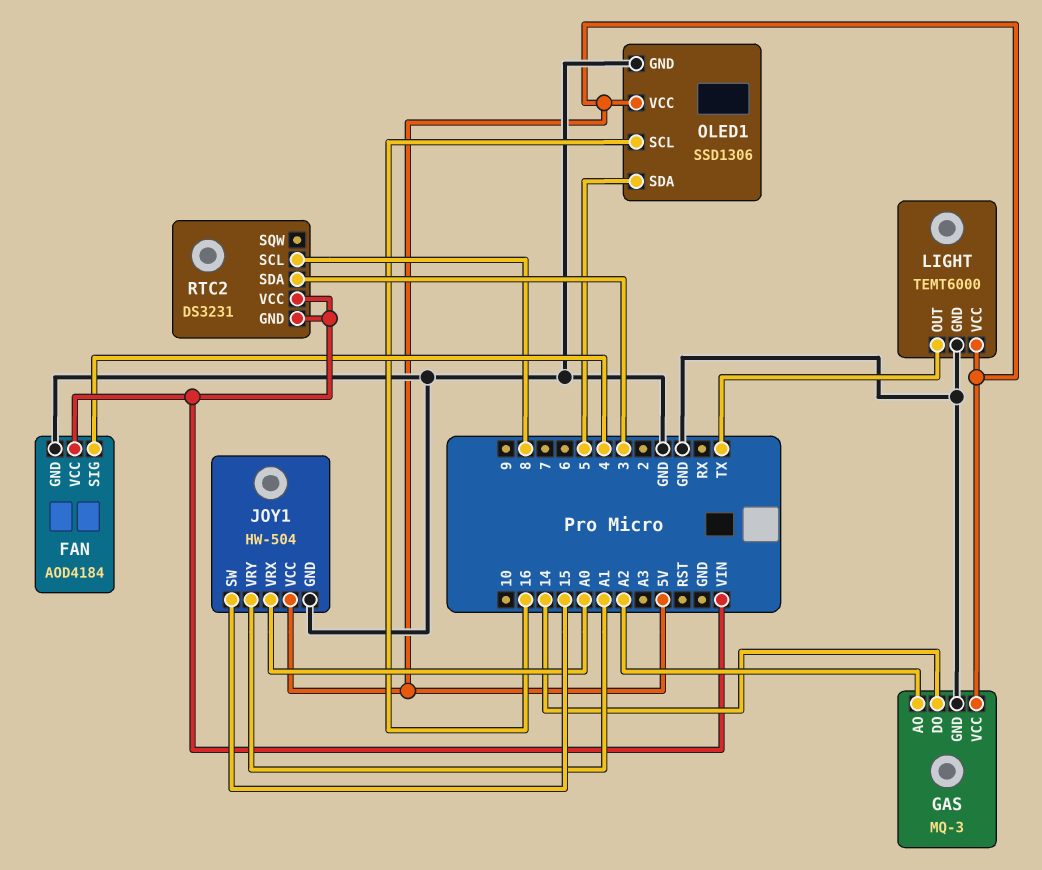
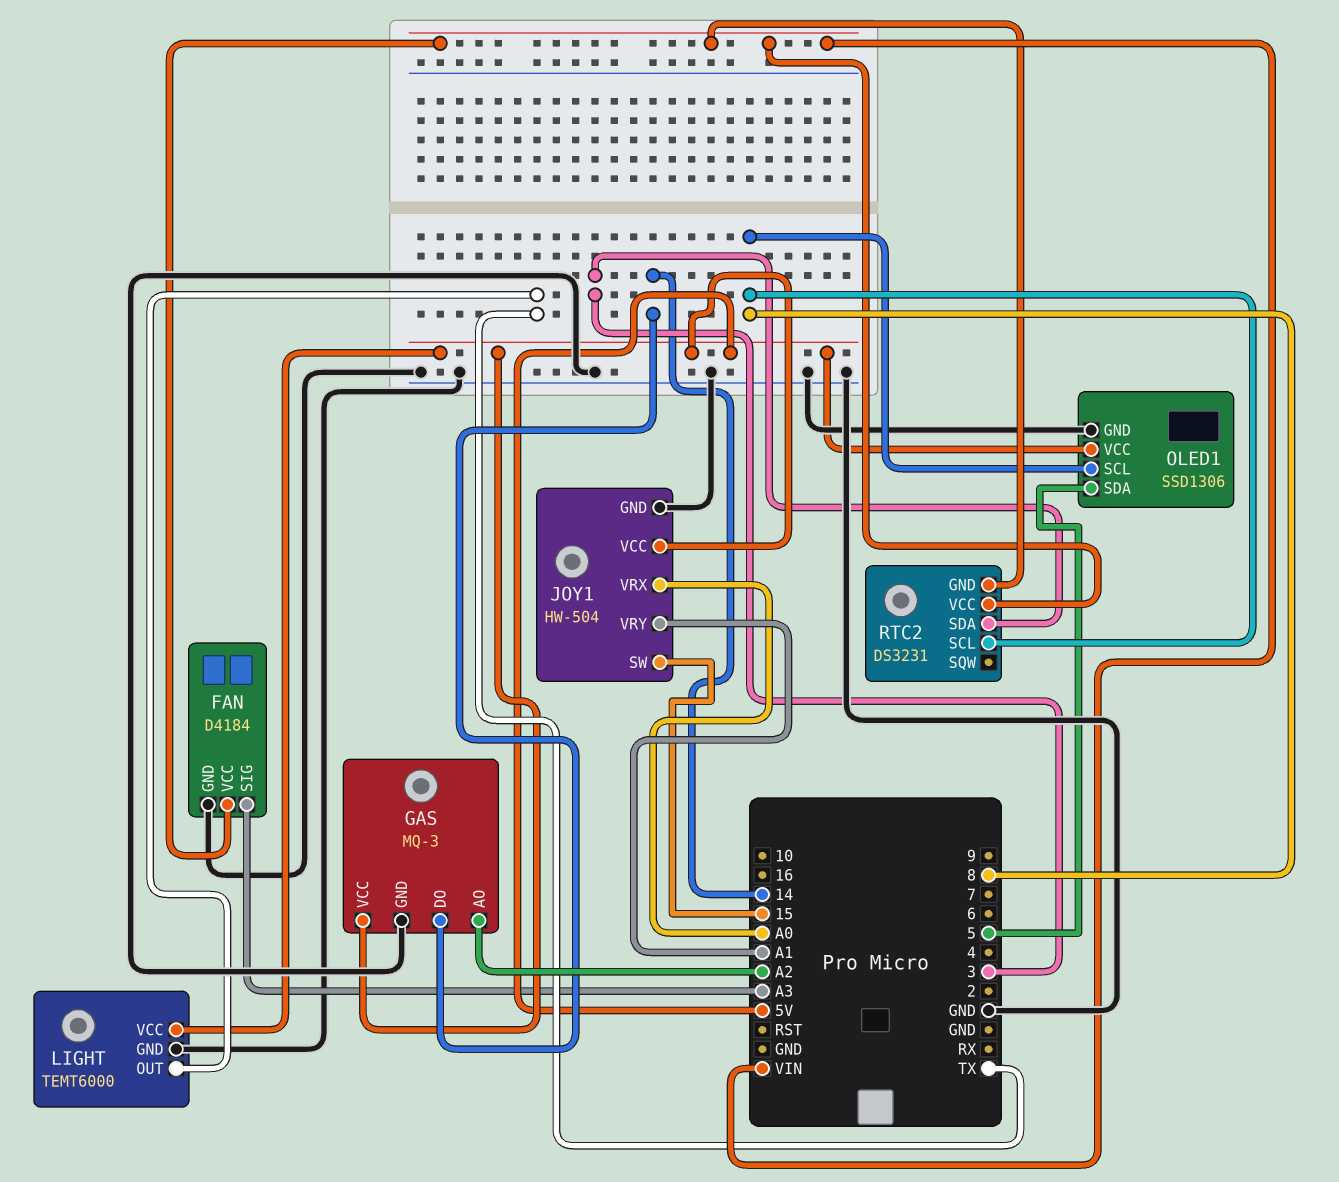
FAN: AOD4184 -> D4184
FAN pin SIG: 4 -> A3
OLED1 pin SCL: 16 -> 8

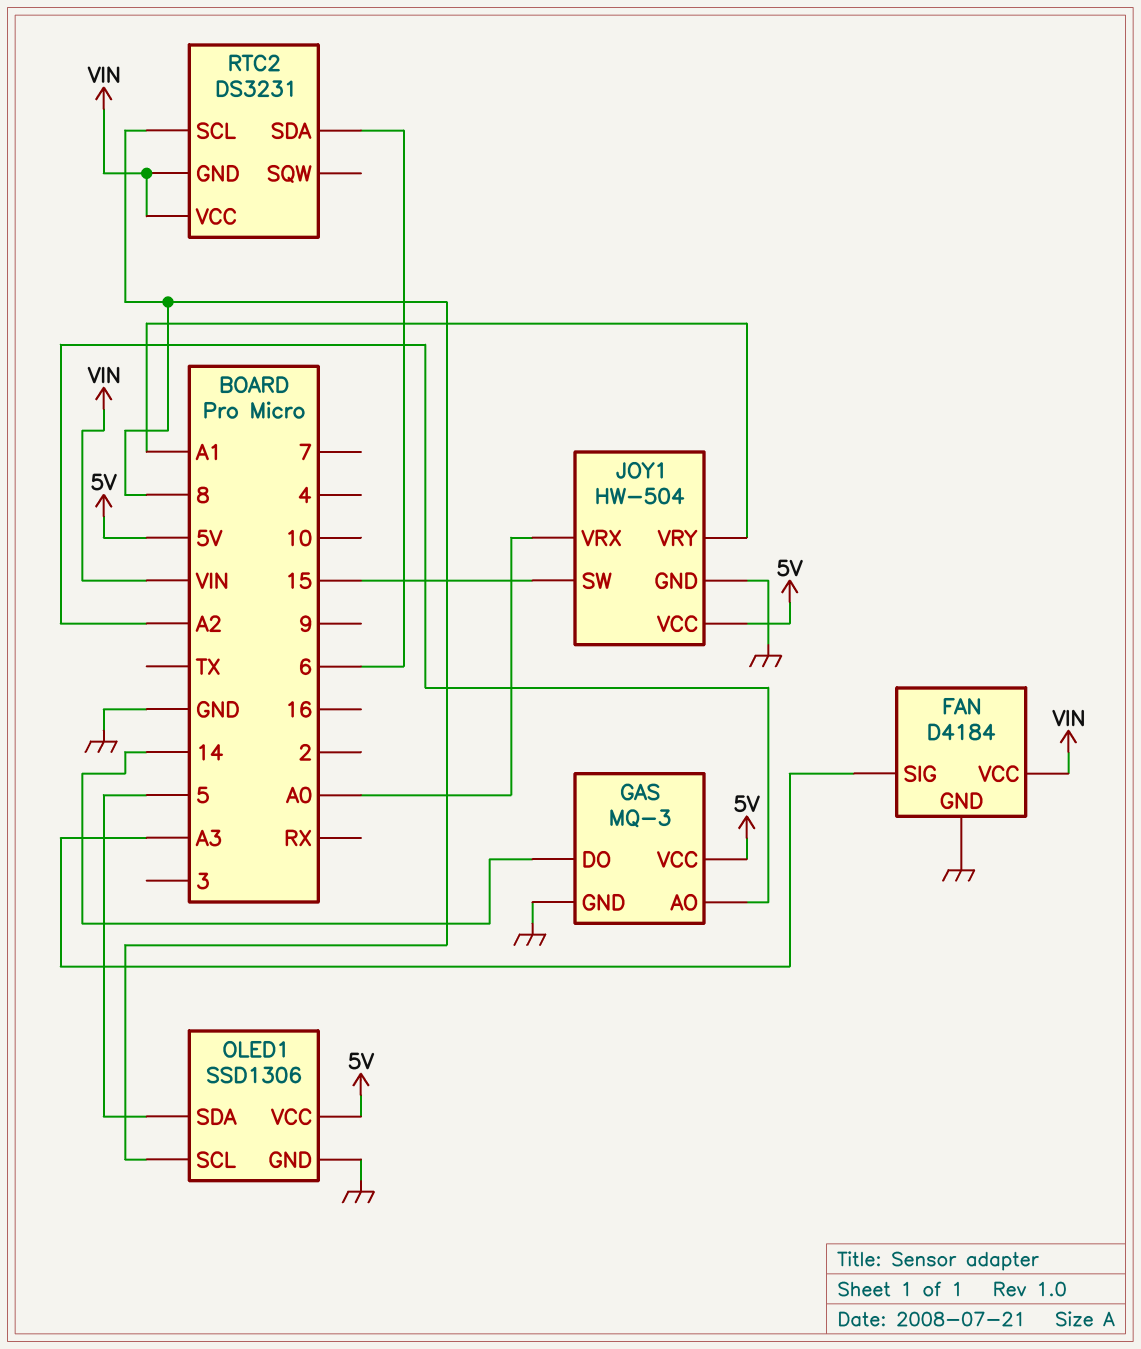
LIGHT: TEMT6000 -> none
LIGHT pin GND: GND -> none
LIGHT pin OUT: TX -> none
LIGHT pin VCC: 5V -> none
RTC2 pin SDA: 3 -> 6

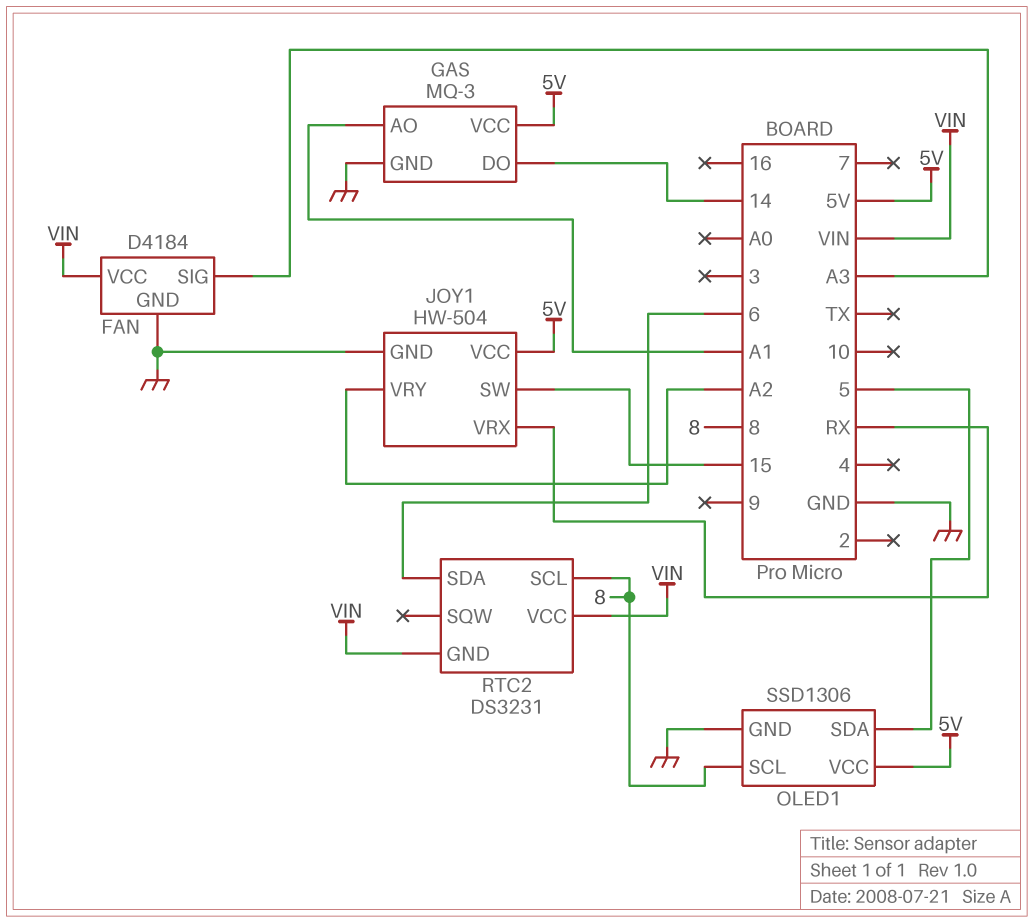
GAS pin AO: A2 -> A1
JOY1 pin VRX: A0 -> RX
JOY1 pin VRY: A1 -> A2

